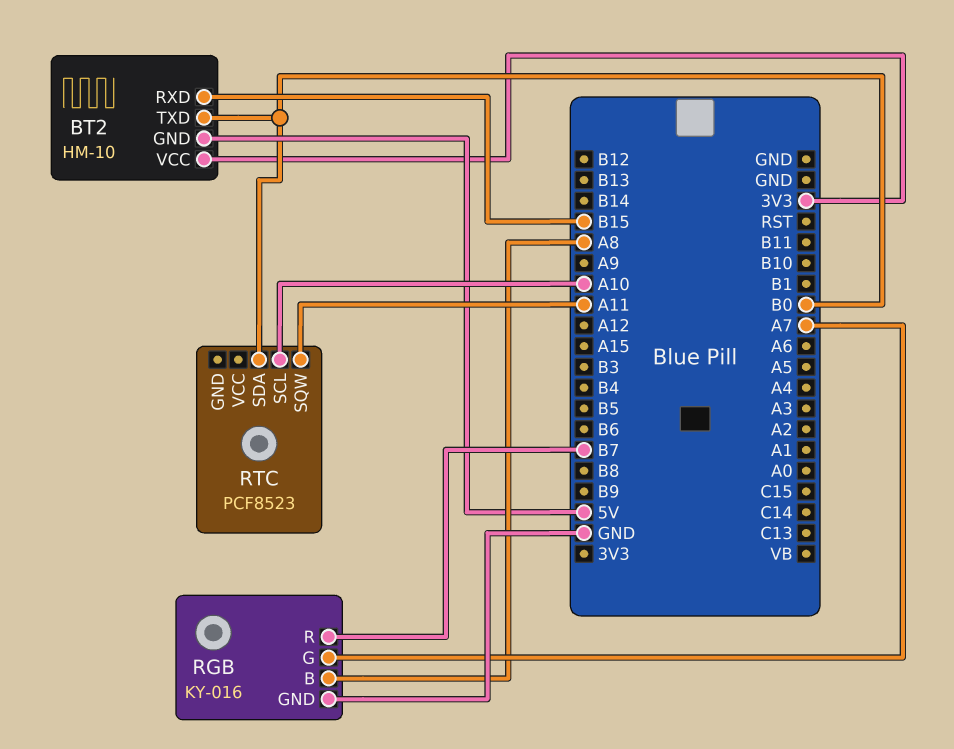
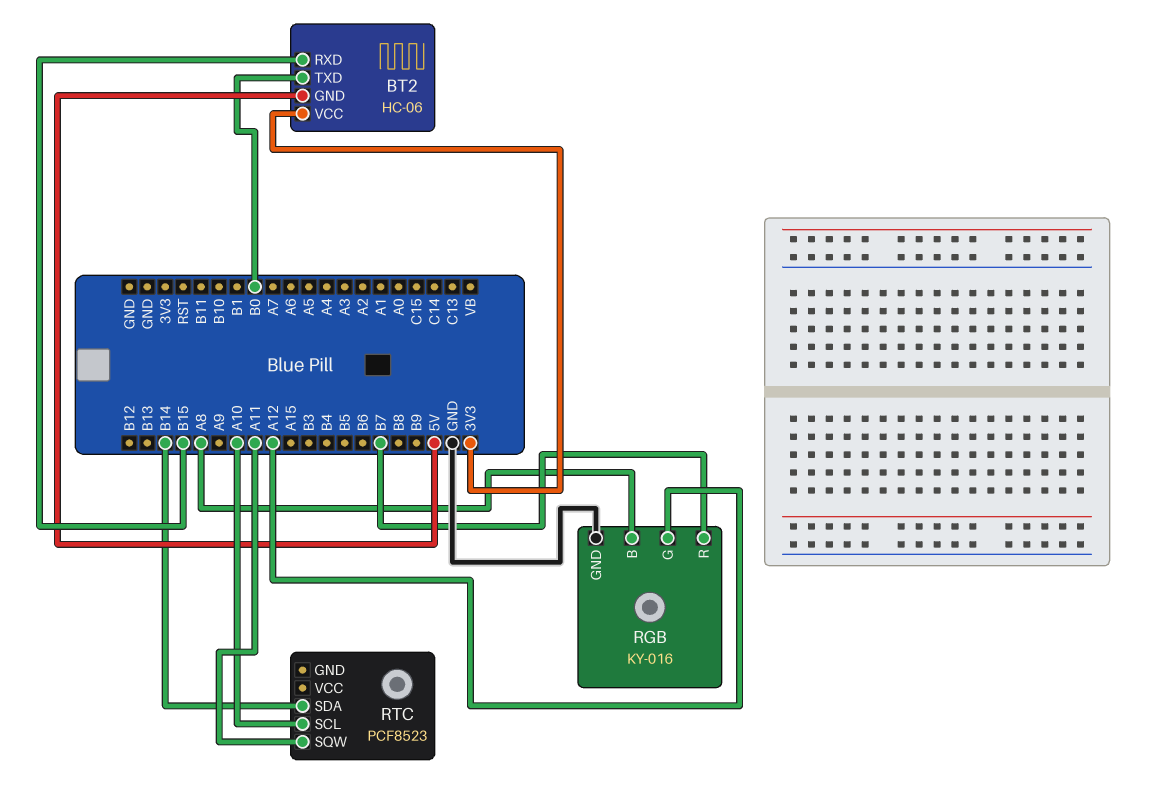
BT2: HM-10 -> HC-06
RGB pin G: A7 -> A12
RTC pin SDA: B0 -> B14

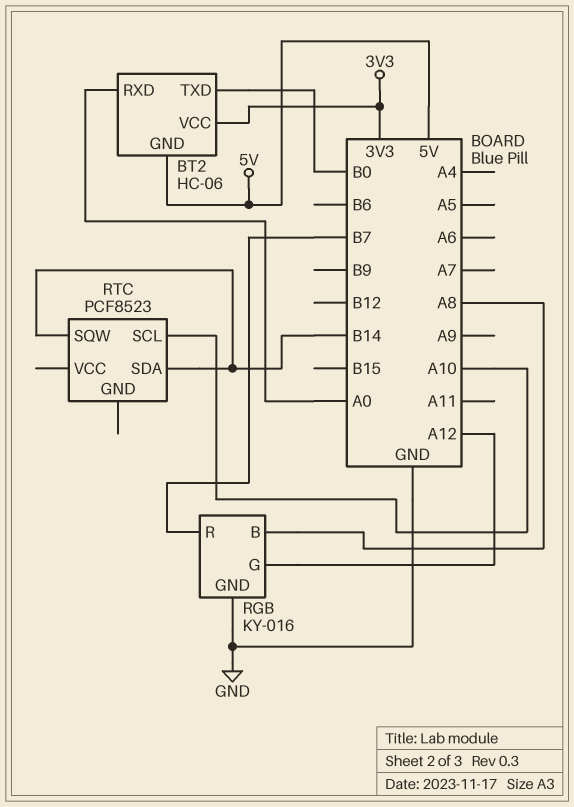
BT2 pin RXD: B15 -> A0
RTC pin SQW: A11 -> B14

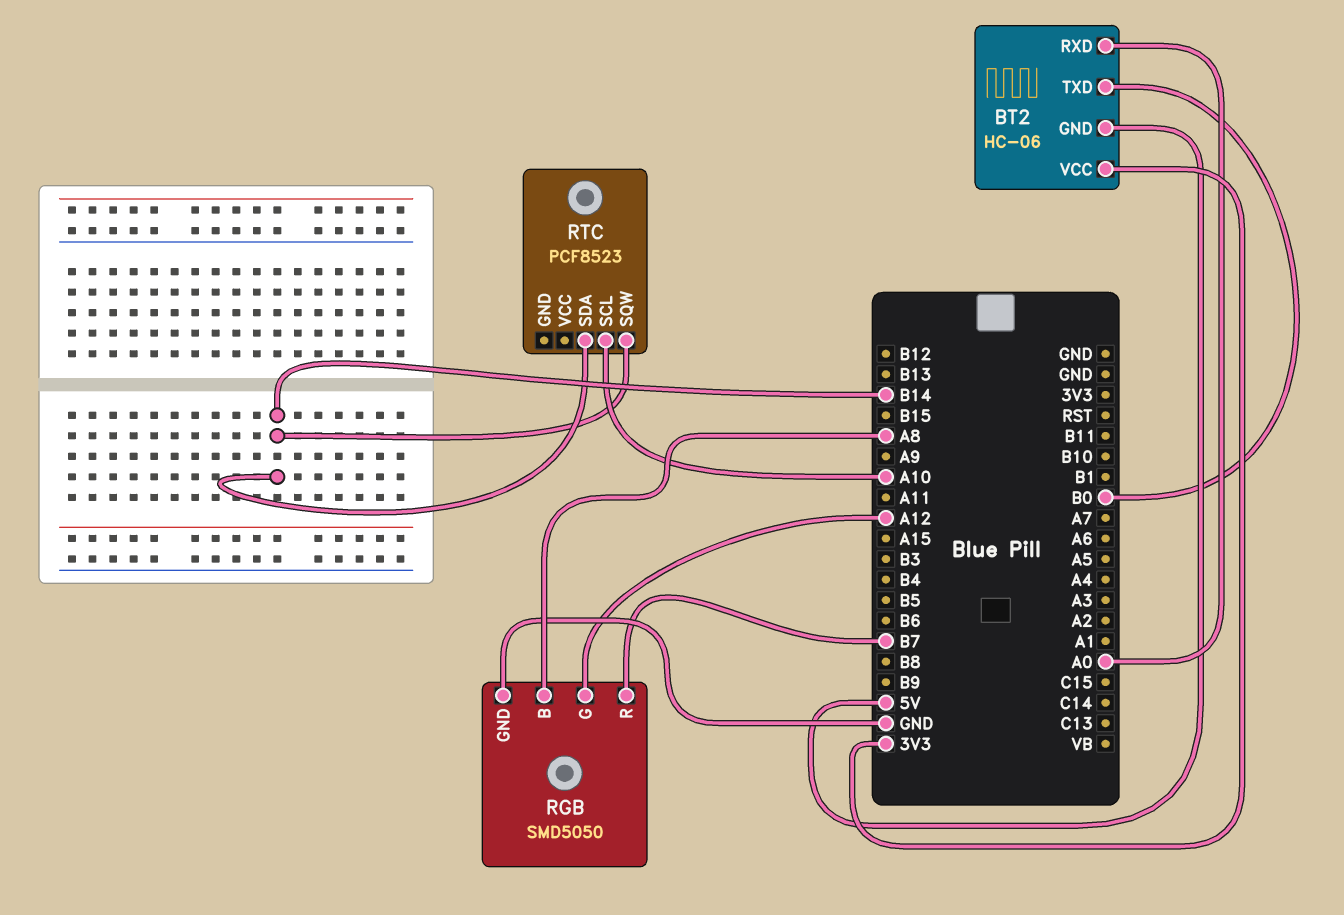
RGB: KY-016 -> SMD5050

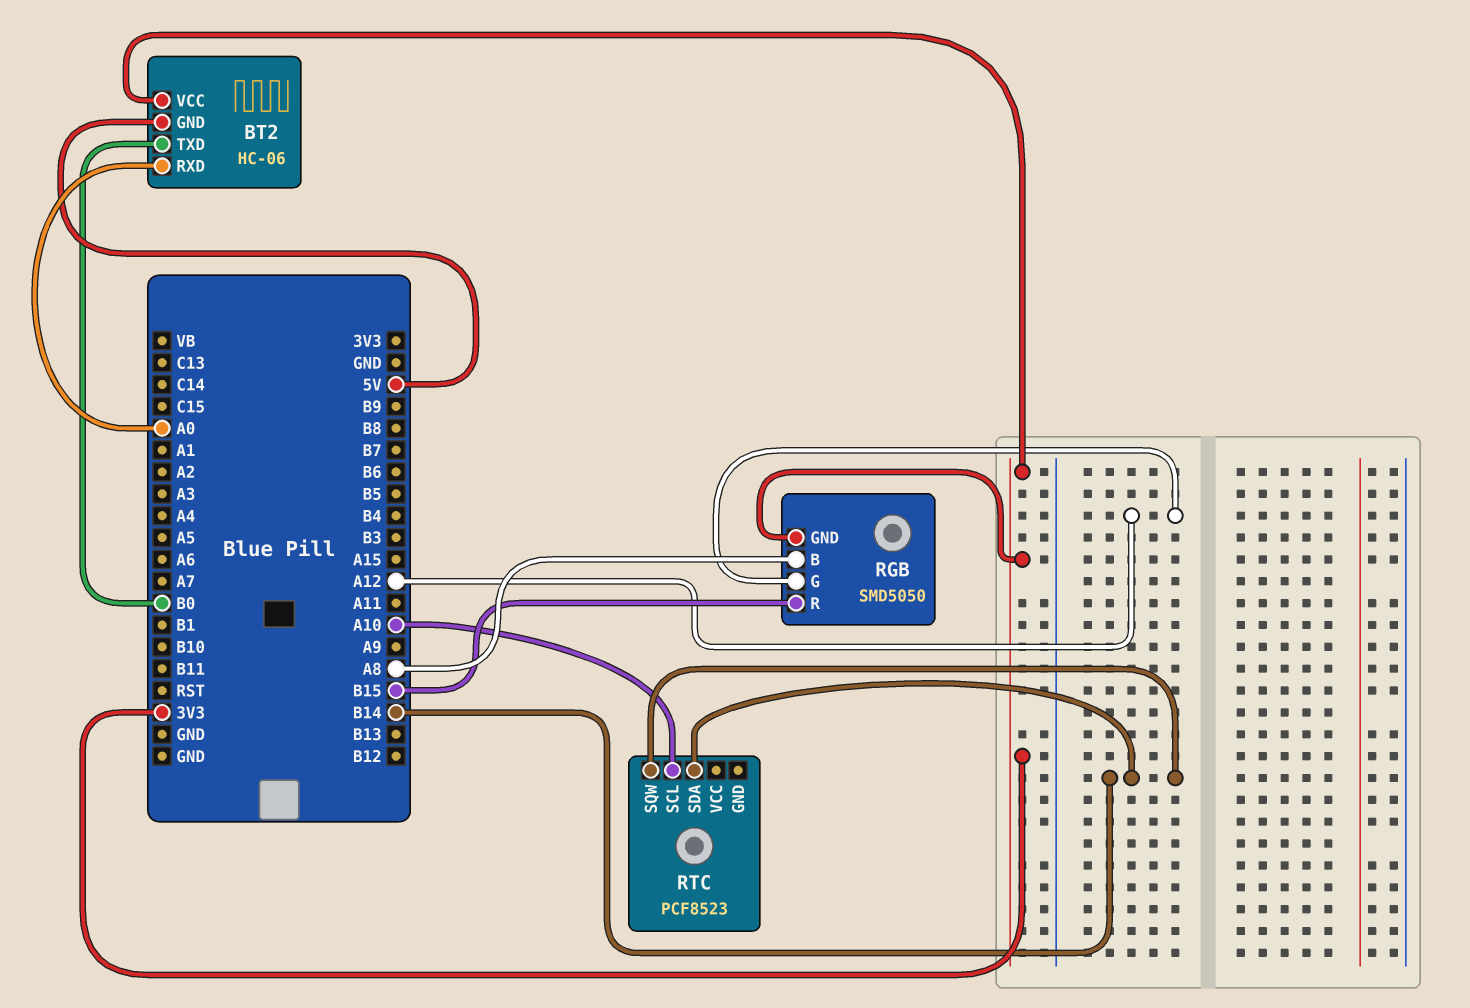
RGB pin GND: GND -> 3V3
RGB pin R: B7 -> B15

